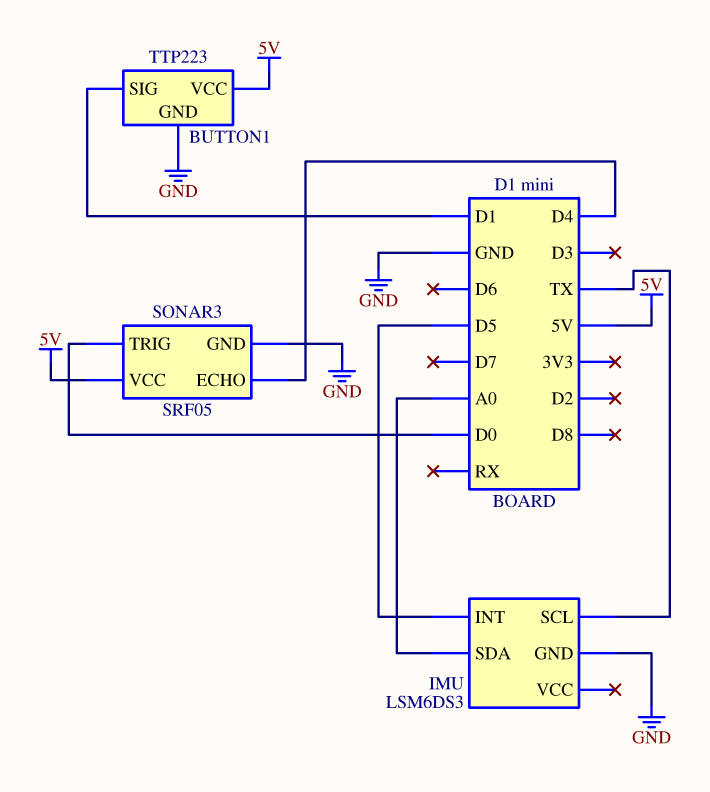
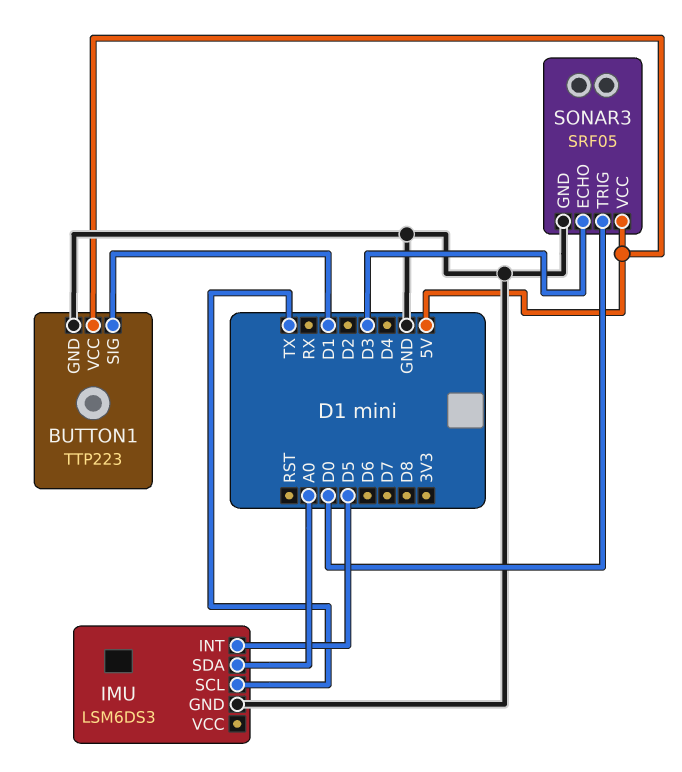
SONAR3 pin ECHO: D4 -> D3

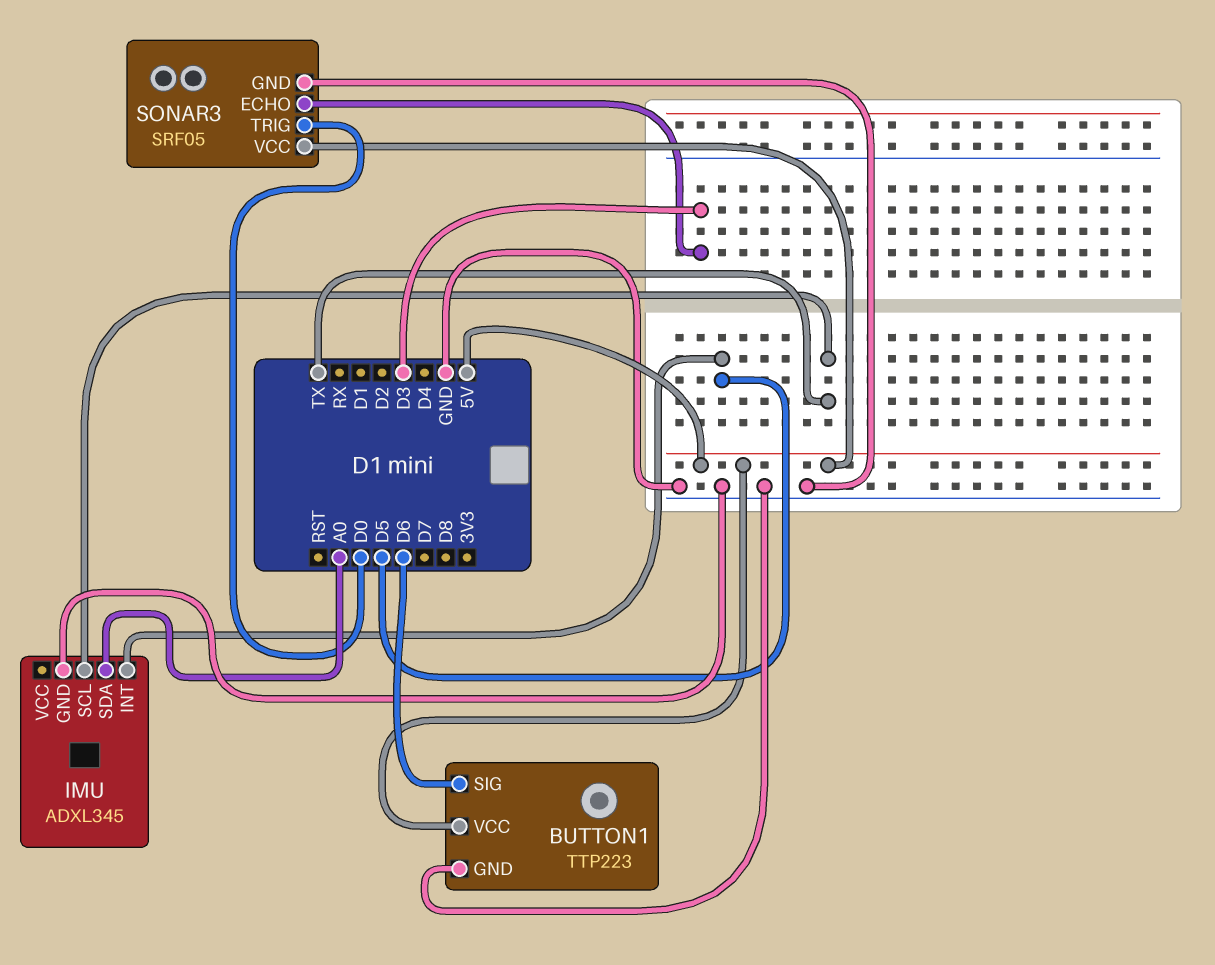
BUTTON1 pin SIG: D1 -> D6
IMU: LSM6DS3 -> ADXL345

